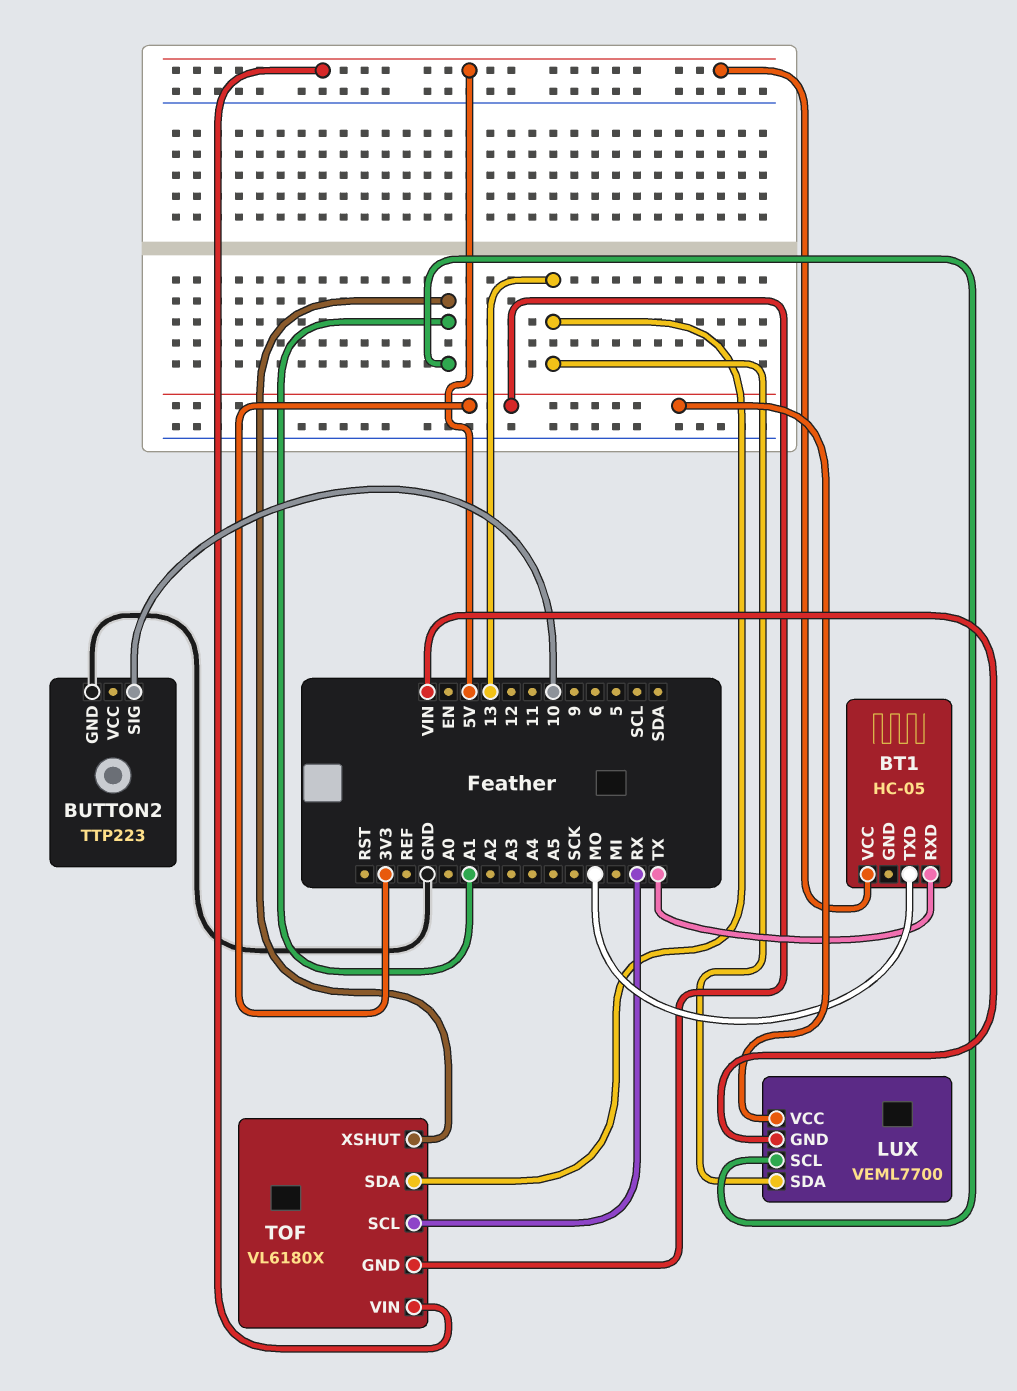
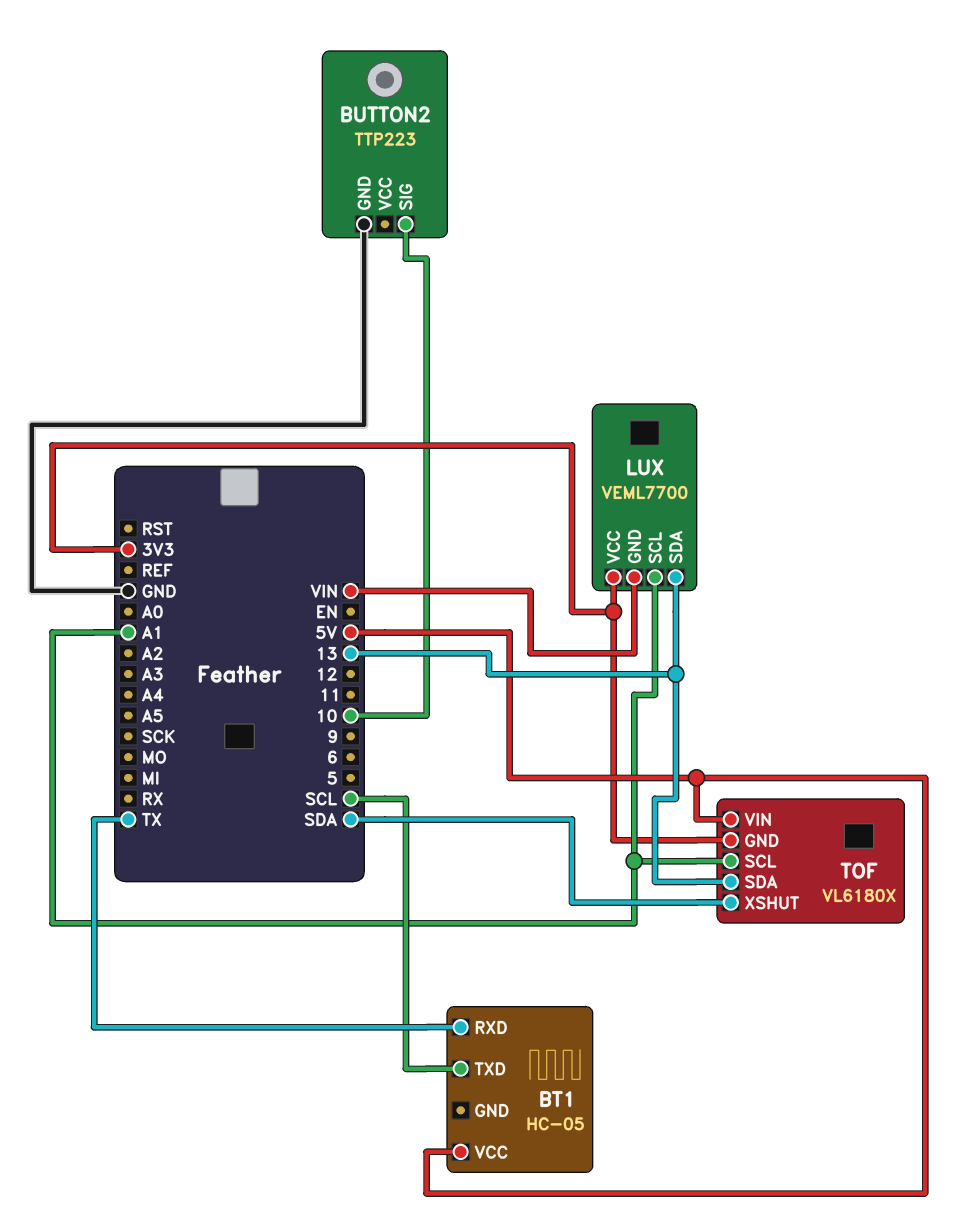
BT1 pin TXD: MO -> SCL
TOF pin SCL: RX -> A1
TOF pin XSHUT: A1 -> SDA

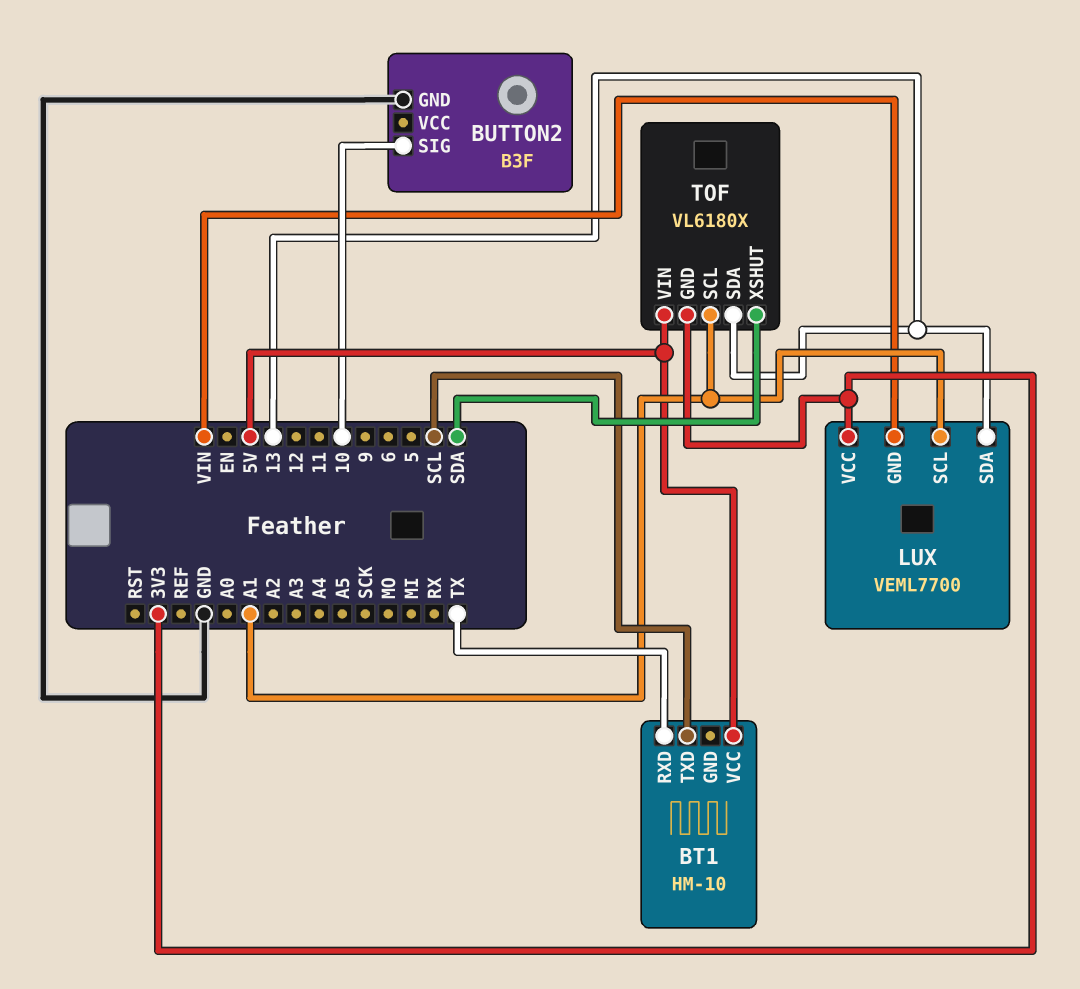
BT1: HC-05 -> HM-10
BUTTON2: TTP223 -> B3F

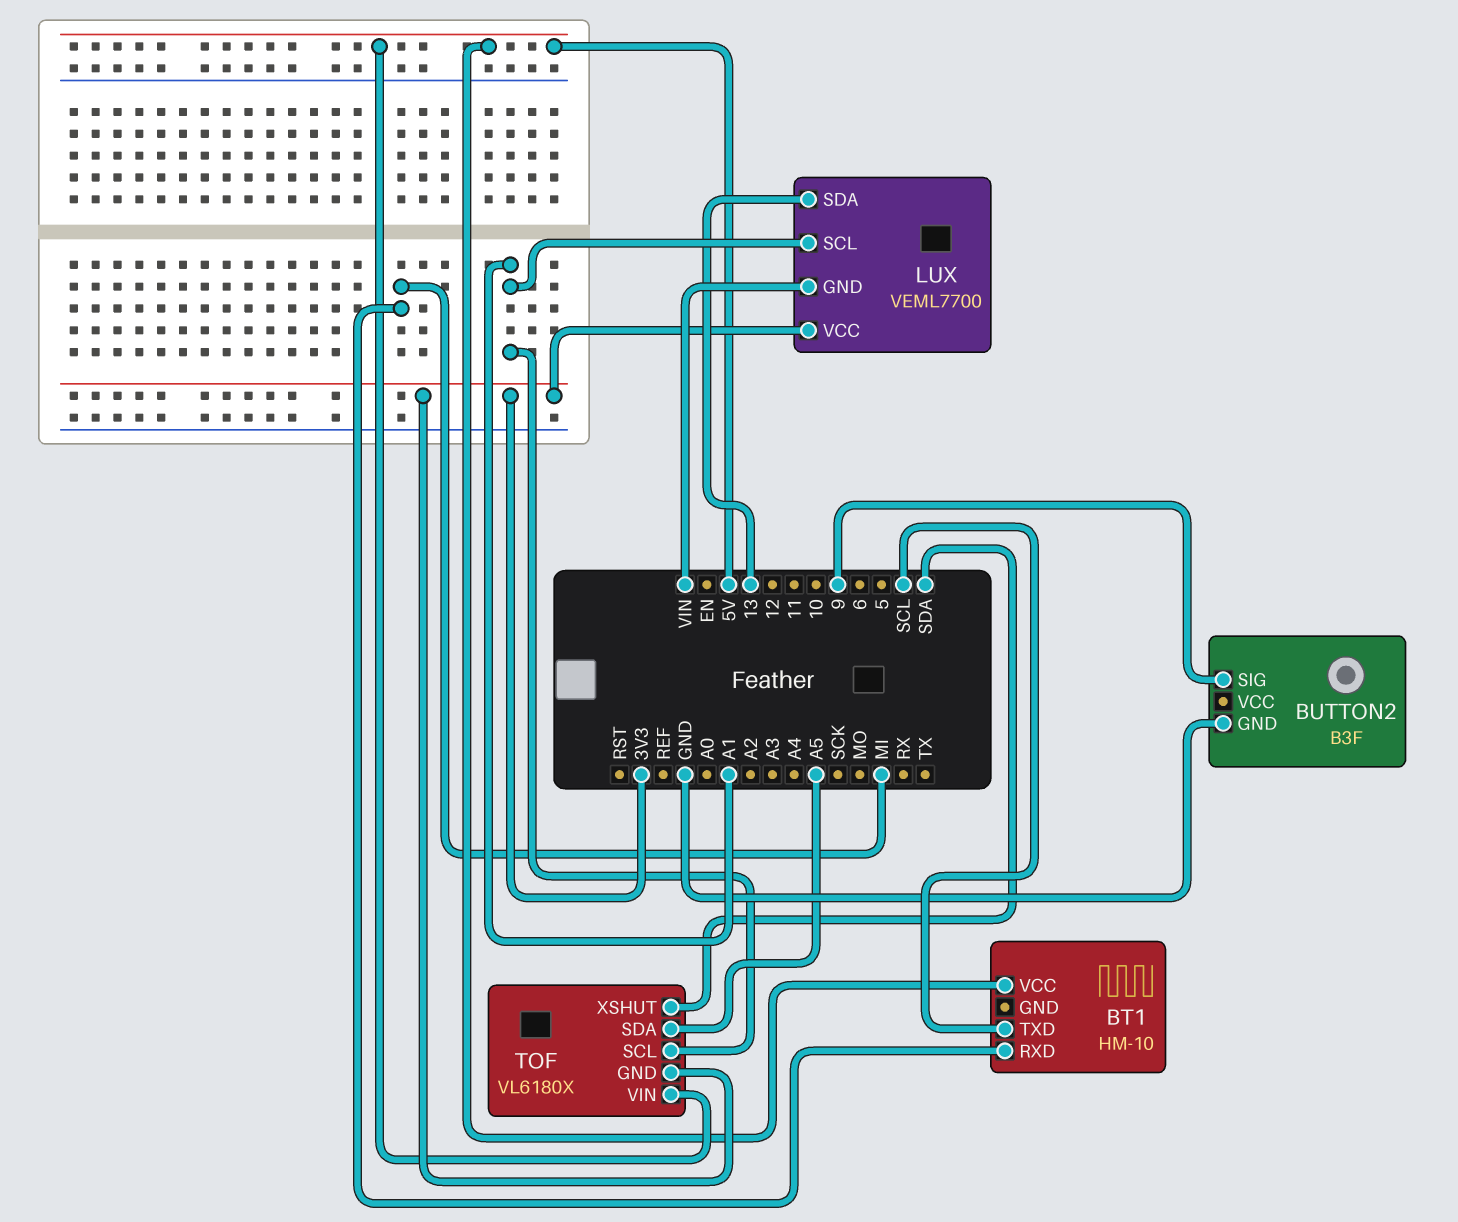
BT1 pin RXD: TX -> MI
BUTTON2 pin SIG: 10 -> 9
TOF pin SDA: 13 -> A5

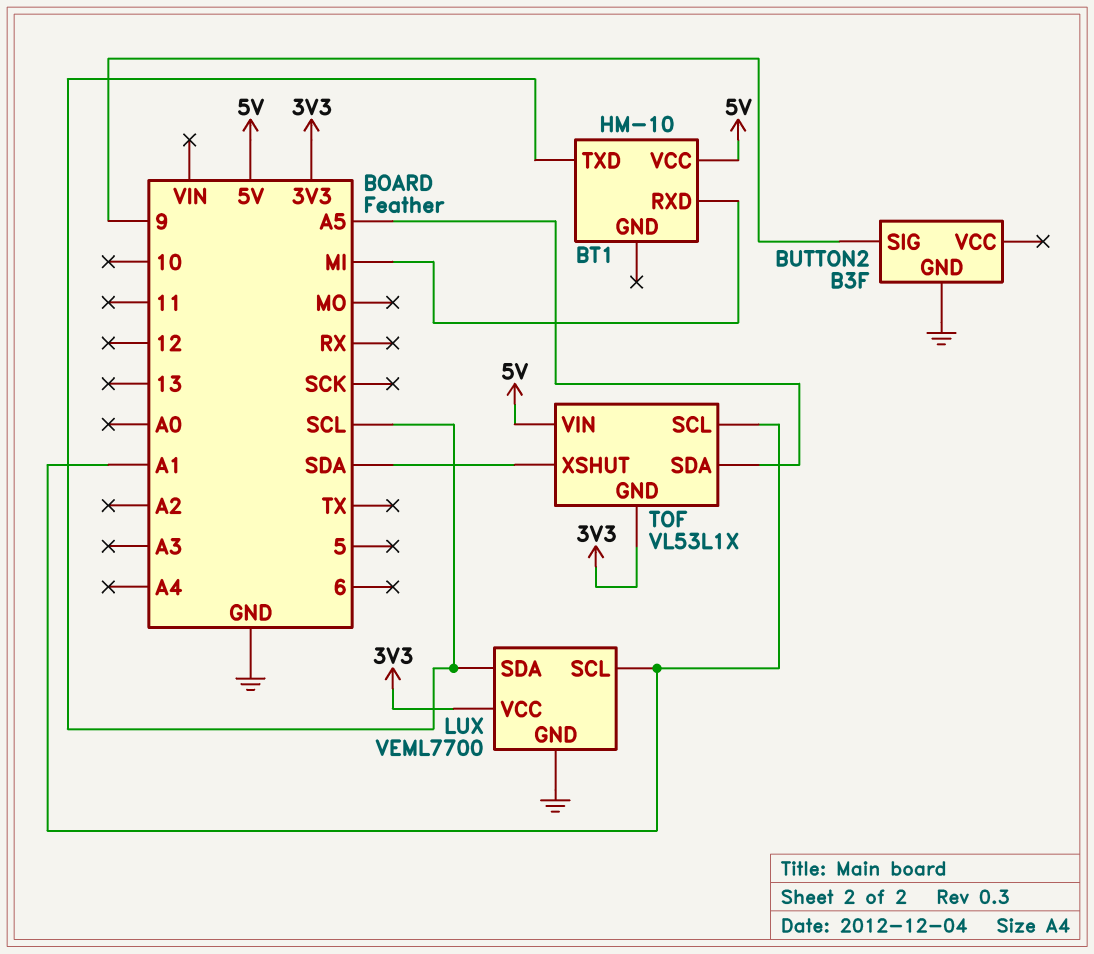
LUX pin GND: VIN -> GND
LUX pin SDA: 13 -> SCL
TOF: VL6180X -> VL53L1X

